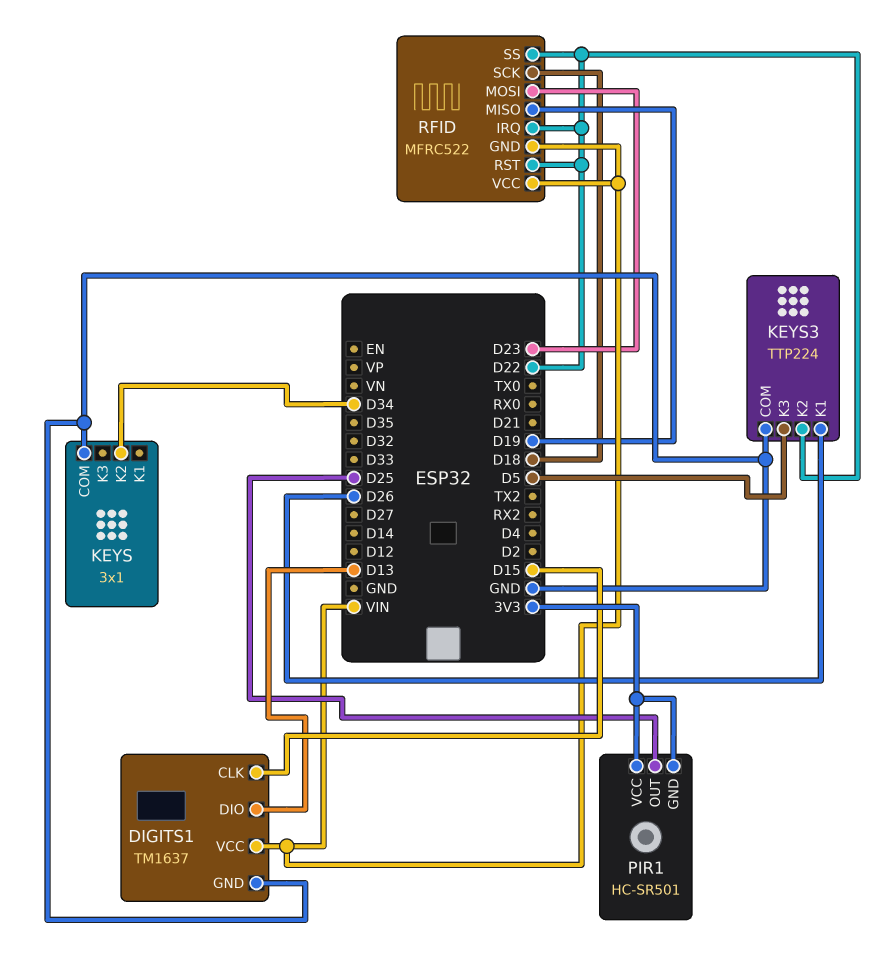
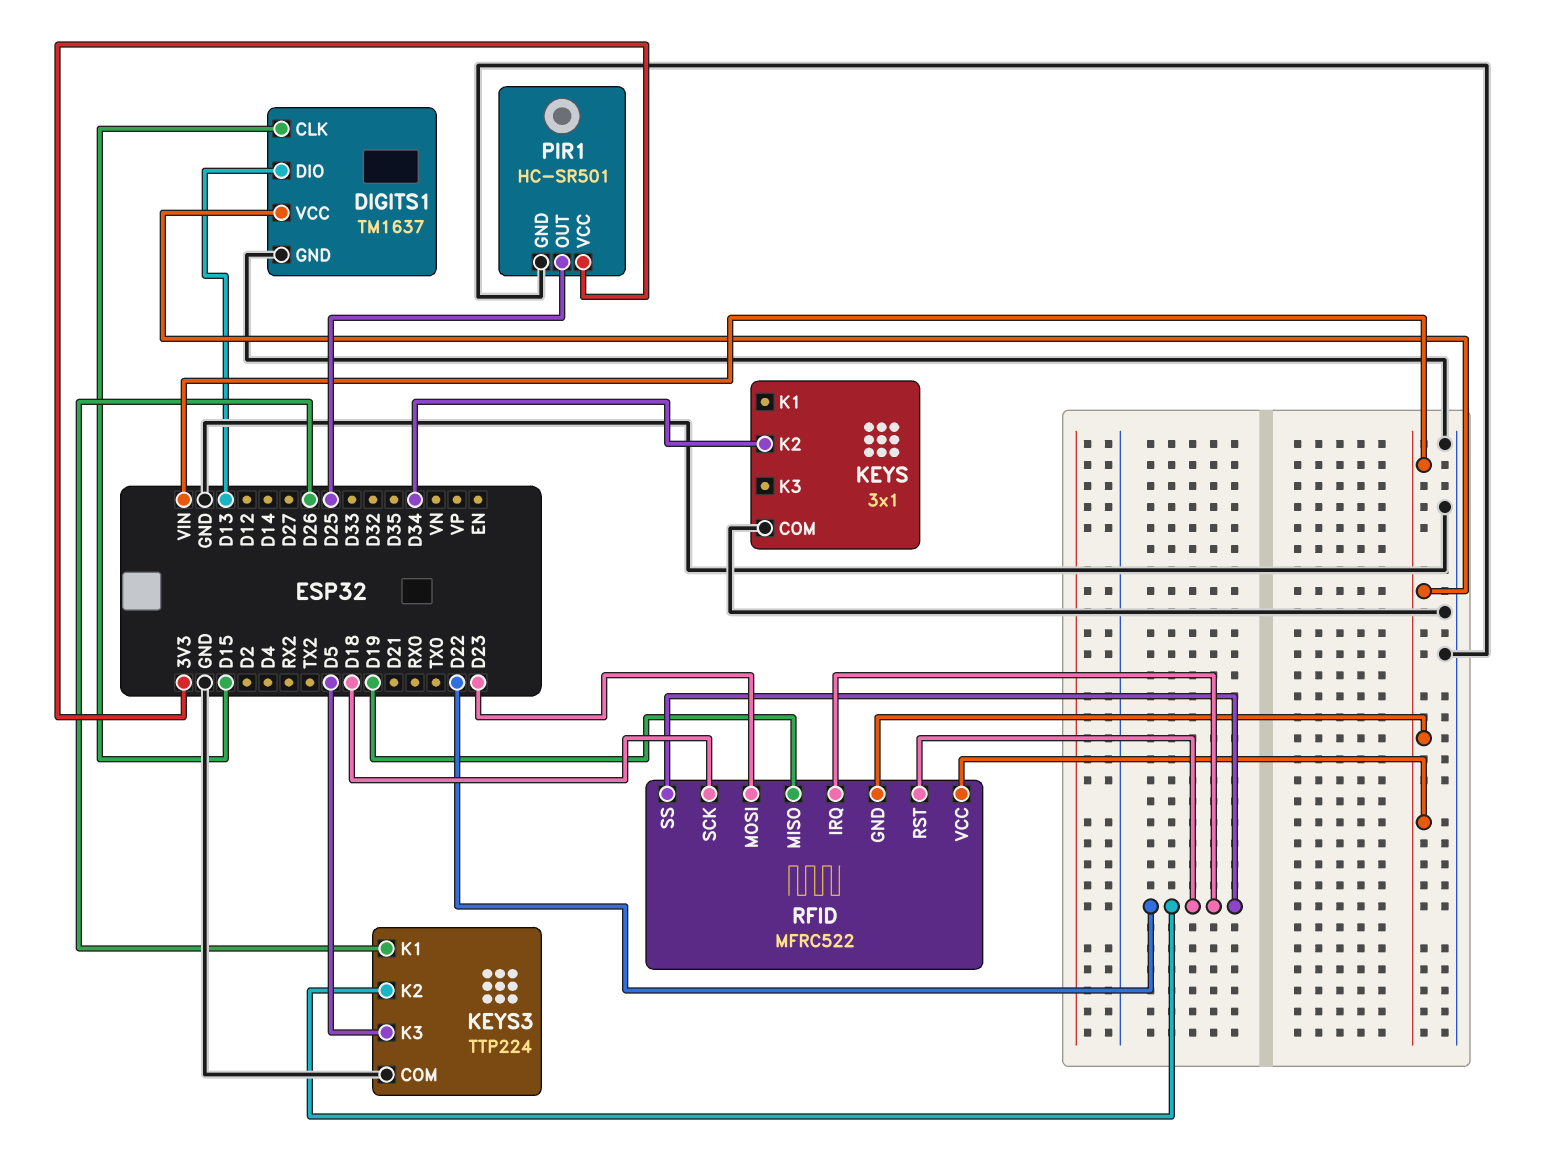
PIR1 pin GND: 3V3 -> GND

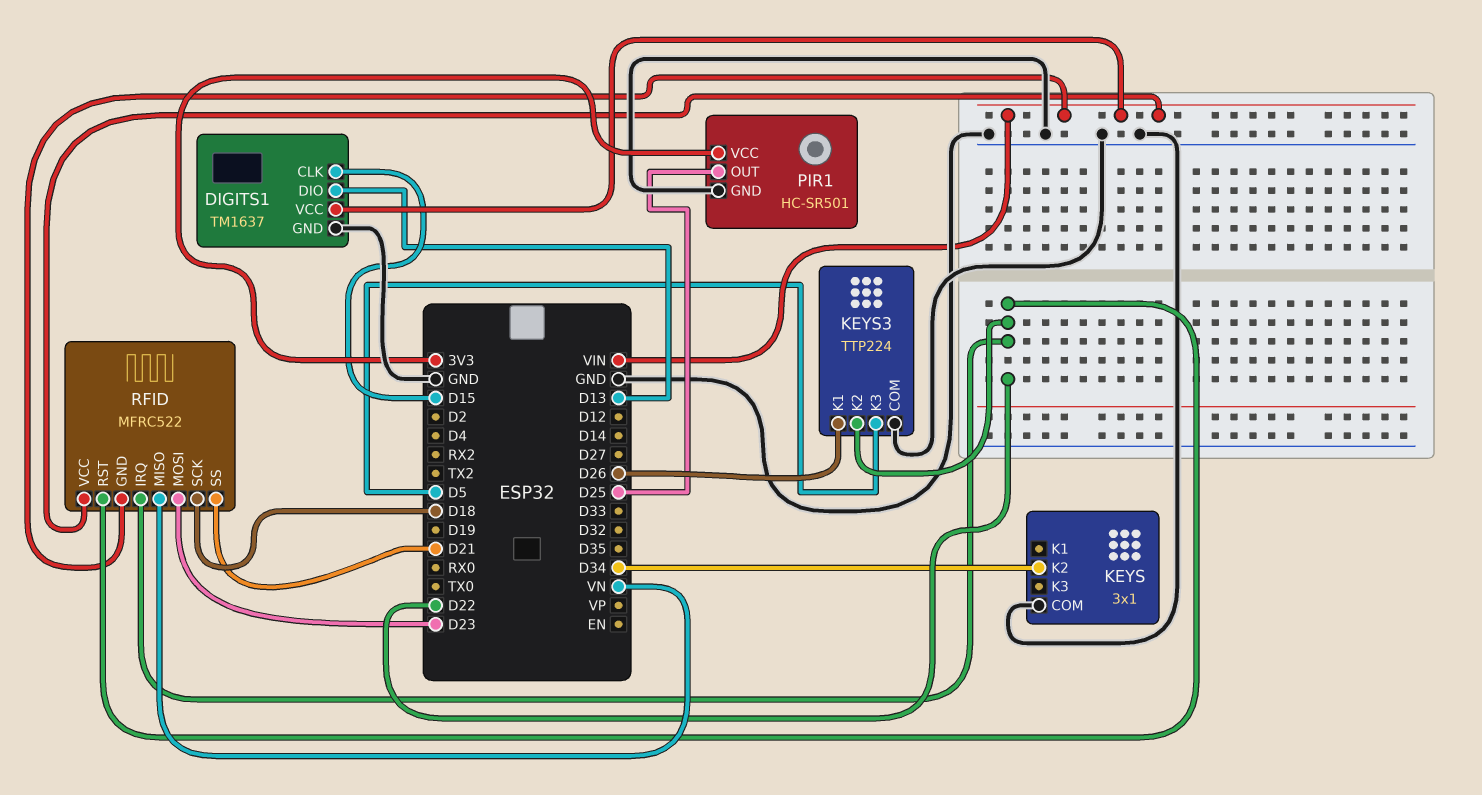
RFID pin MISO: D19 -> VN
RFID pin SS: D22 -> D21

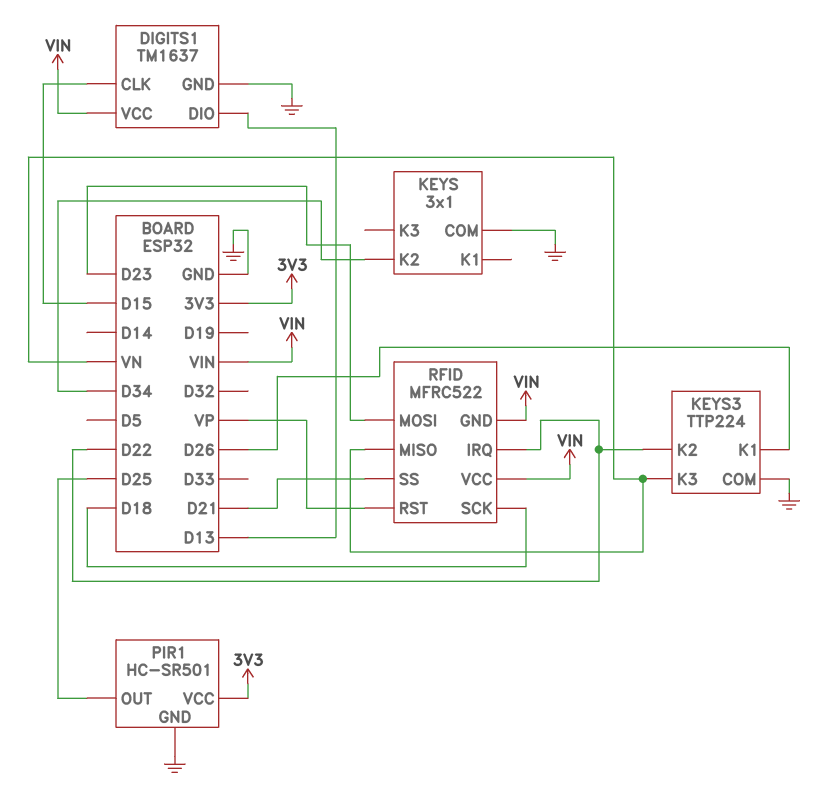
KEYS3 pin K3: D5 -> VN
RFID pin RST: D22 -> VP

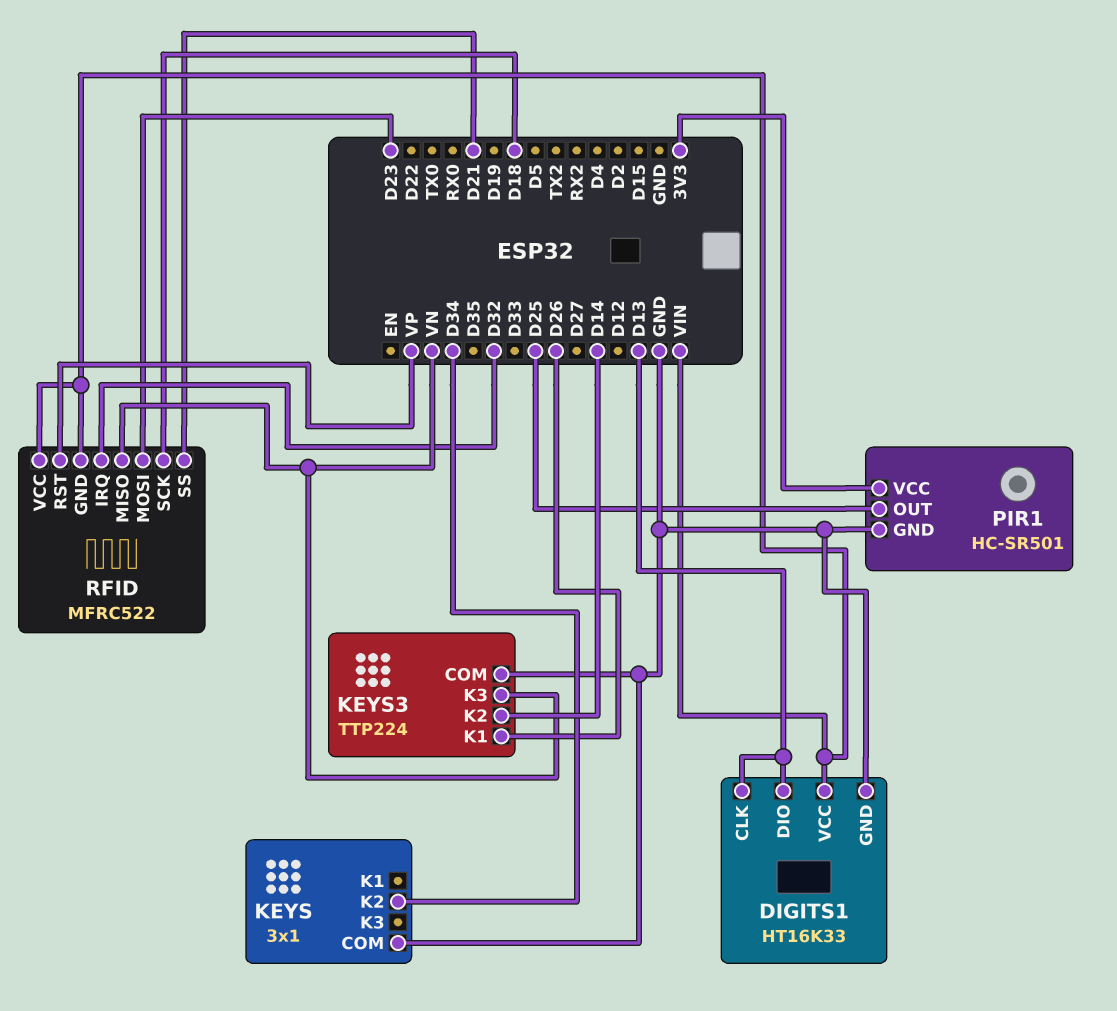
DIGITS1: TM1637 -> HT16K33
DIGITS1 pin CLK: D15 -> D13
KEYS3 pin K2: D22 -> D14
RFID pin IRQ: D22 -> D32

